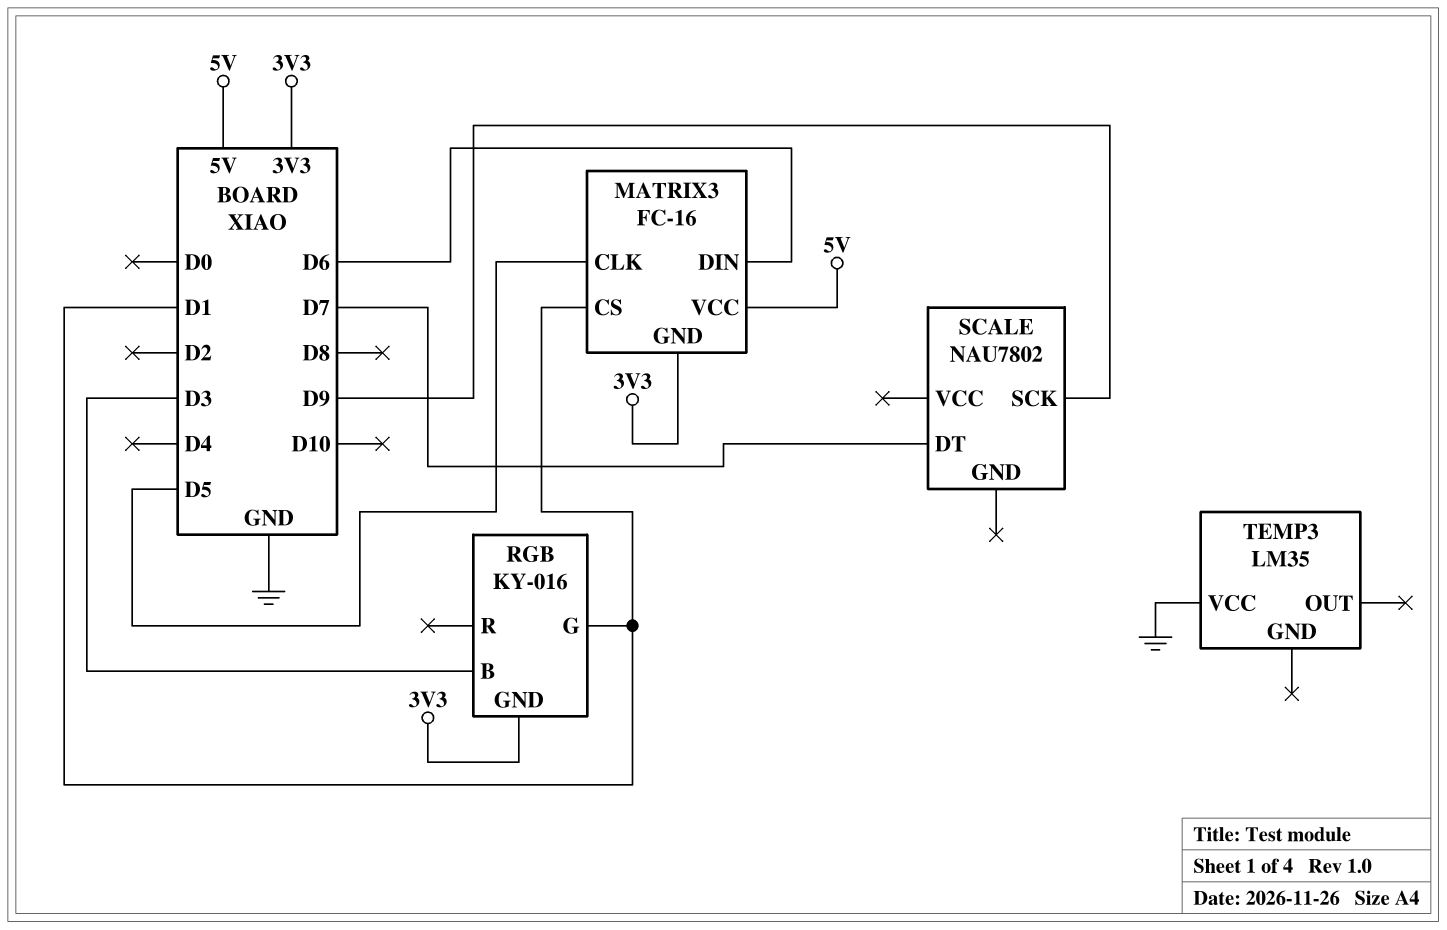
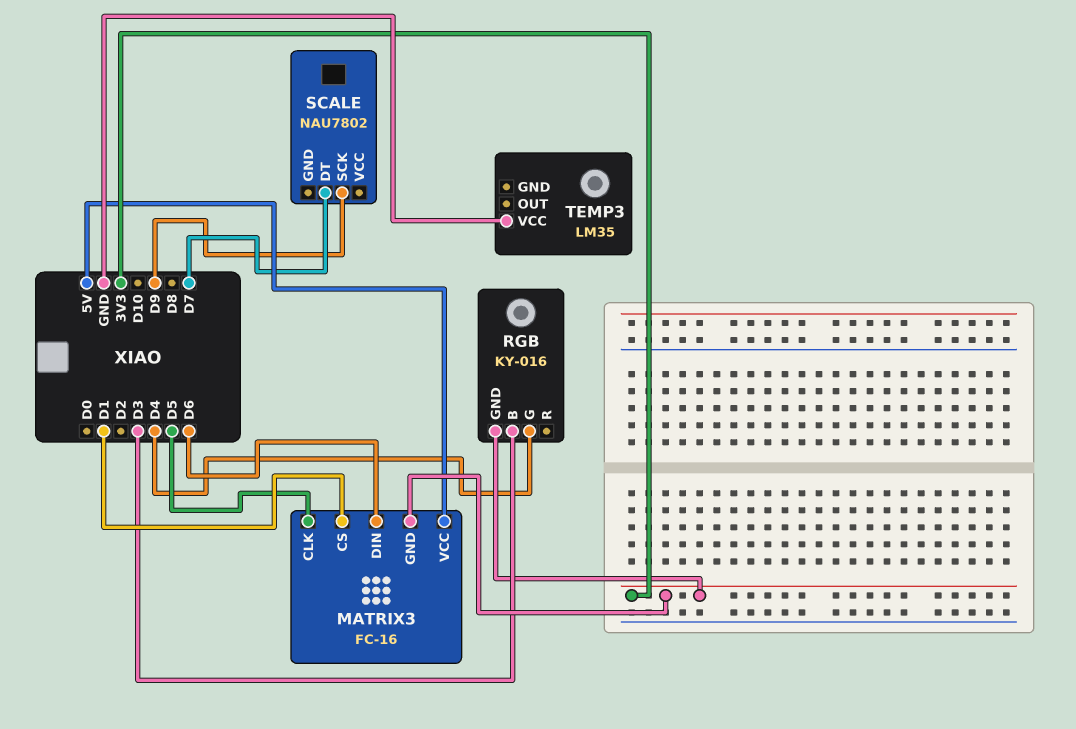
RGB pin G: D1 -> D4

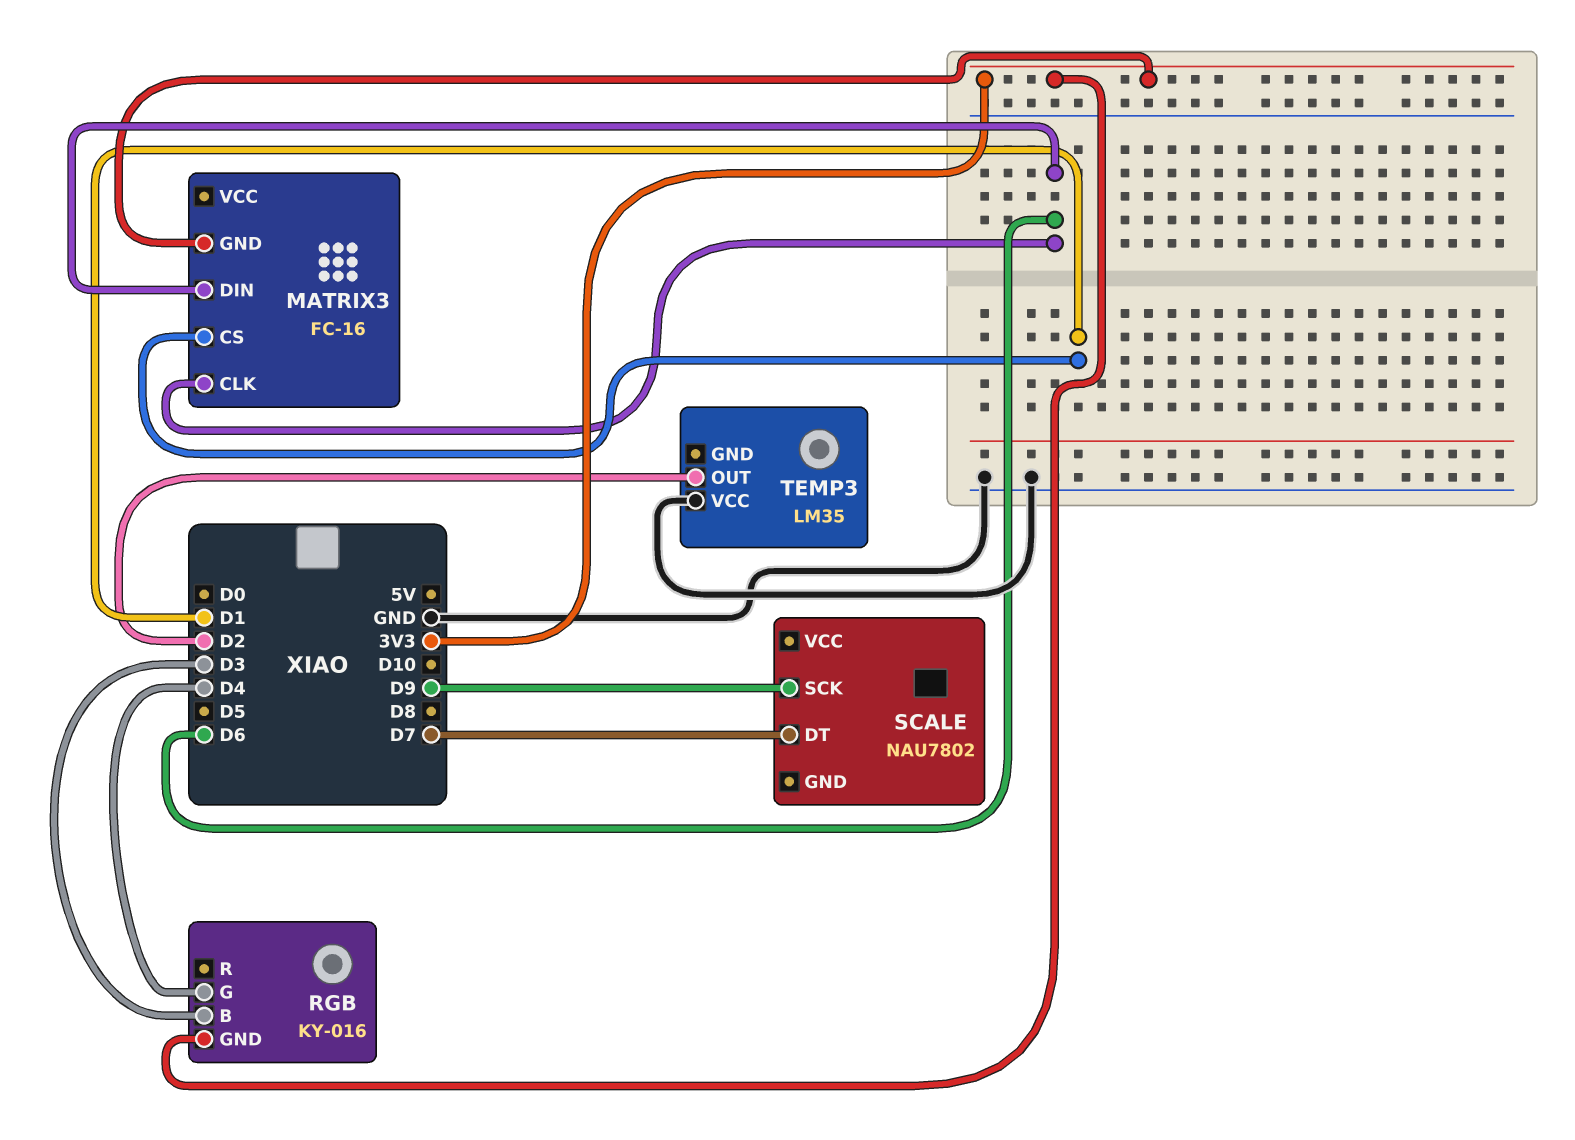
MATRIX3 pin CLK: D5 -> D6
MATRIX3 pin VCC: 5V -> none
TEMP3 pin OUT: none -> D2

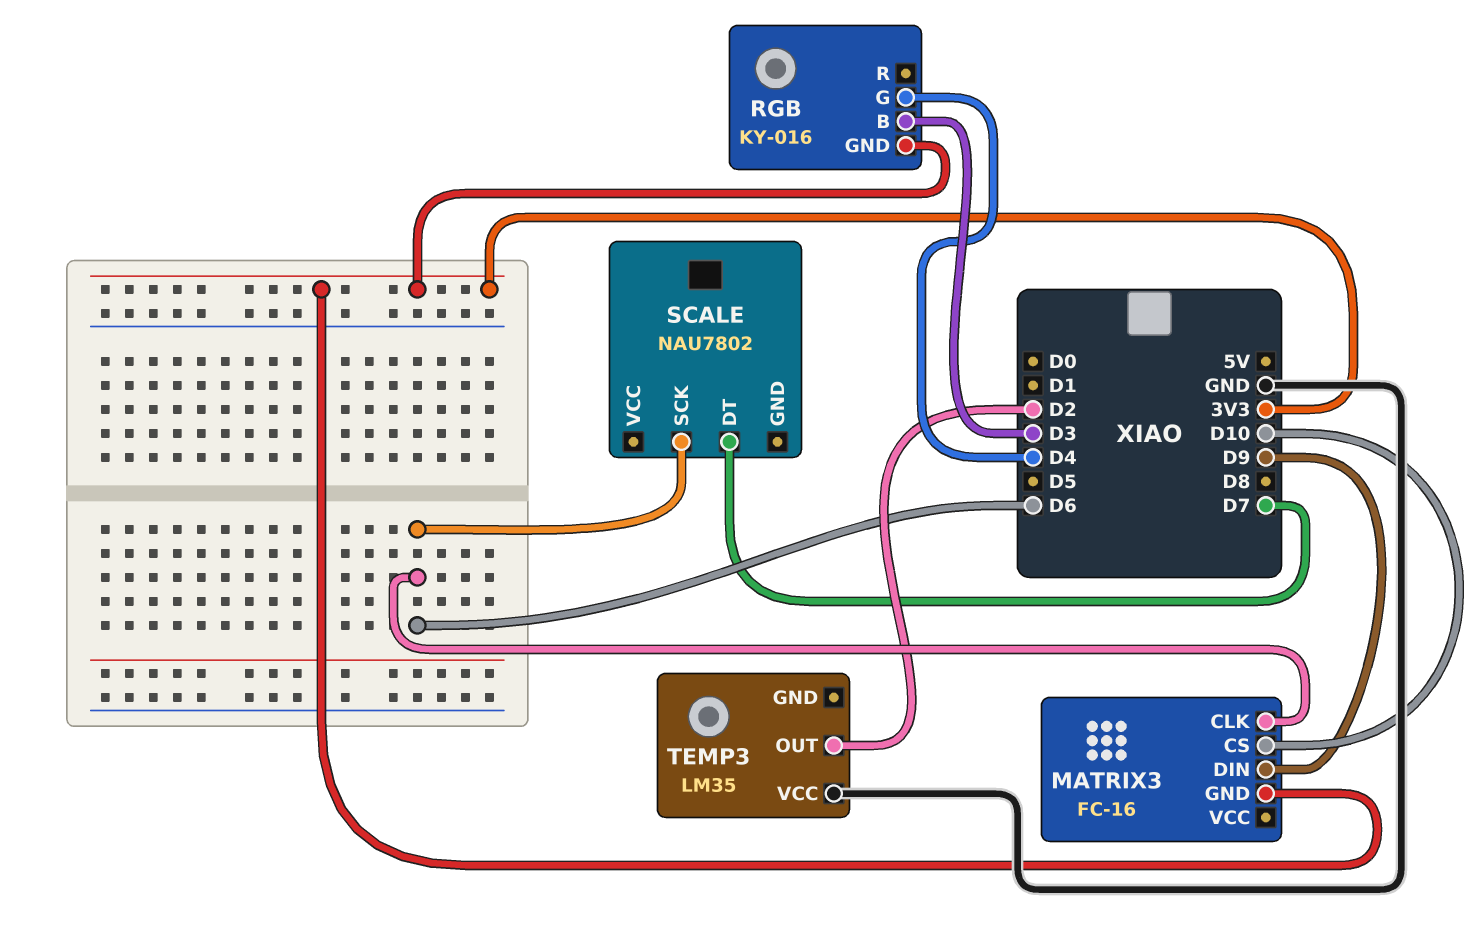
MATRIX3 pin CS: D1 -> D10
MATRIX3 pin DIN: D6 -> D9
SCALE pin SCK: D9 -> D6

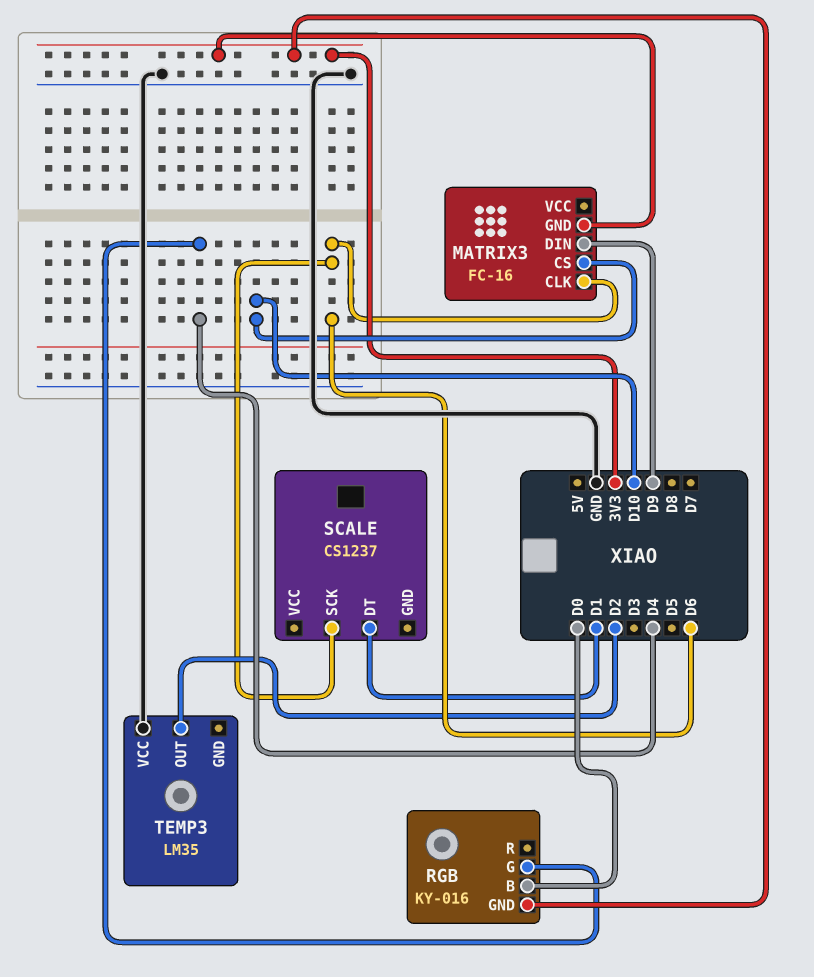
RGB pin B: D3 -> D0
SCALE: NAU7802 -> CS1237
SCALE pin DT: D7 -> D1

